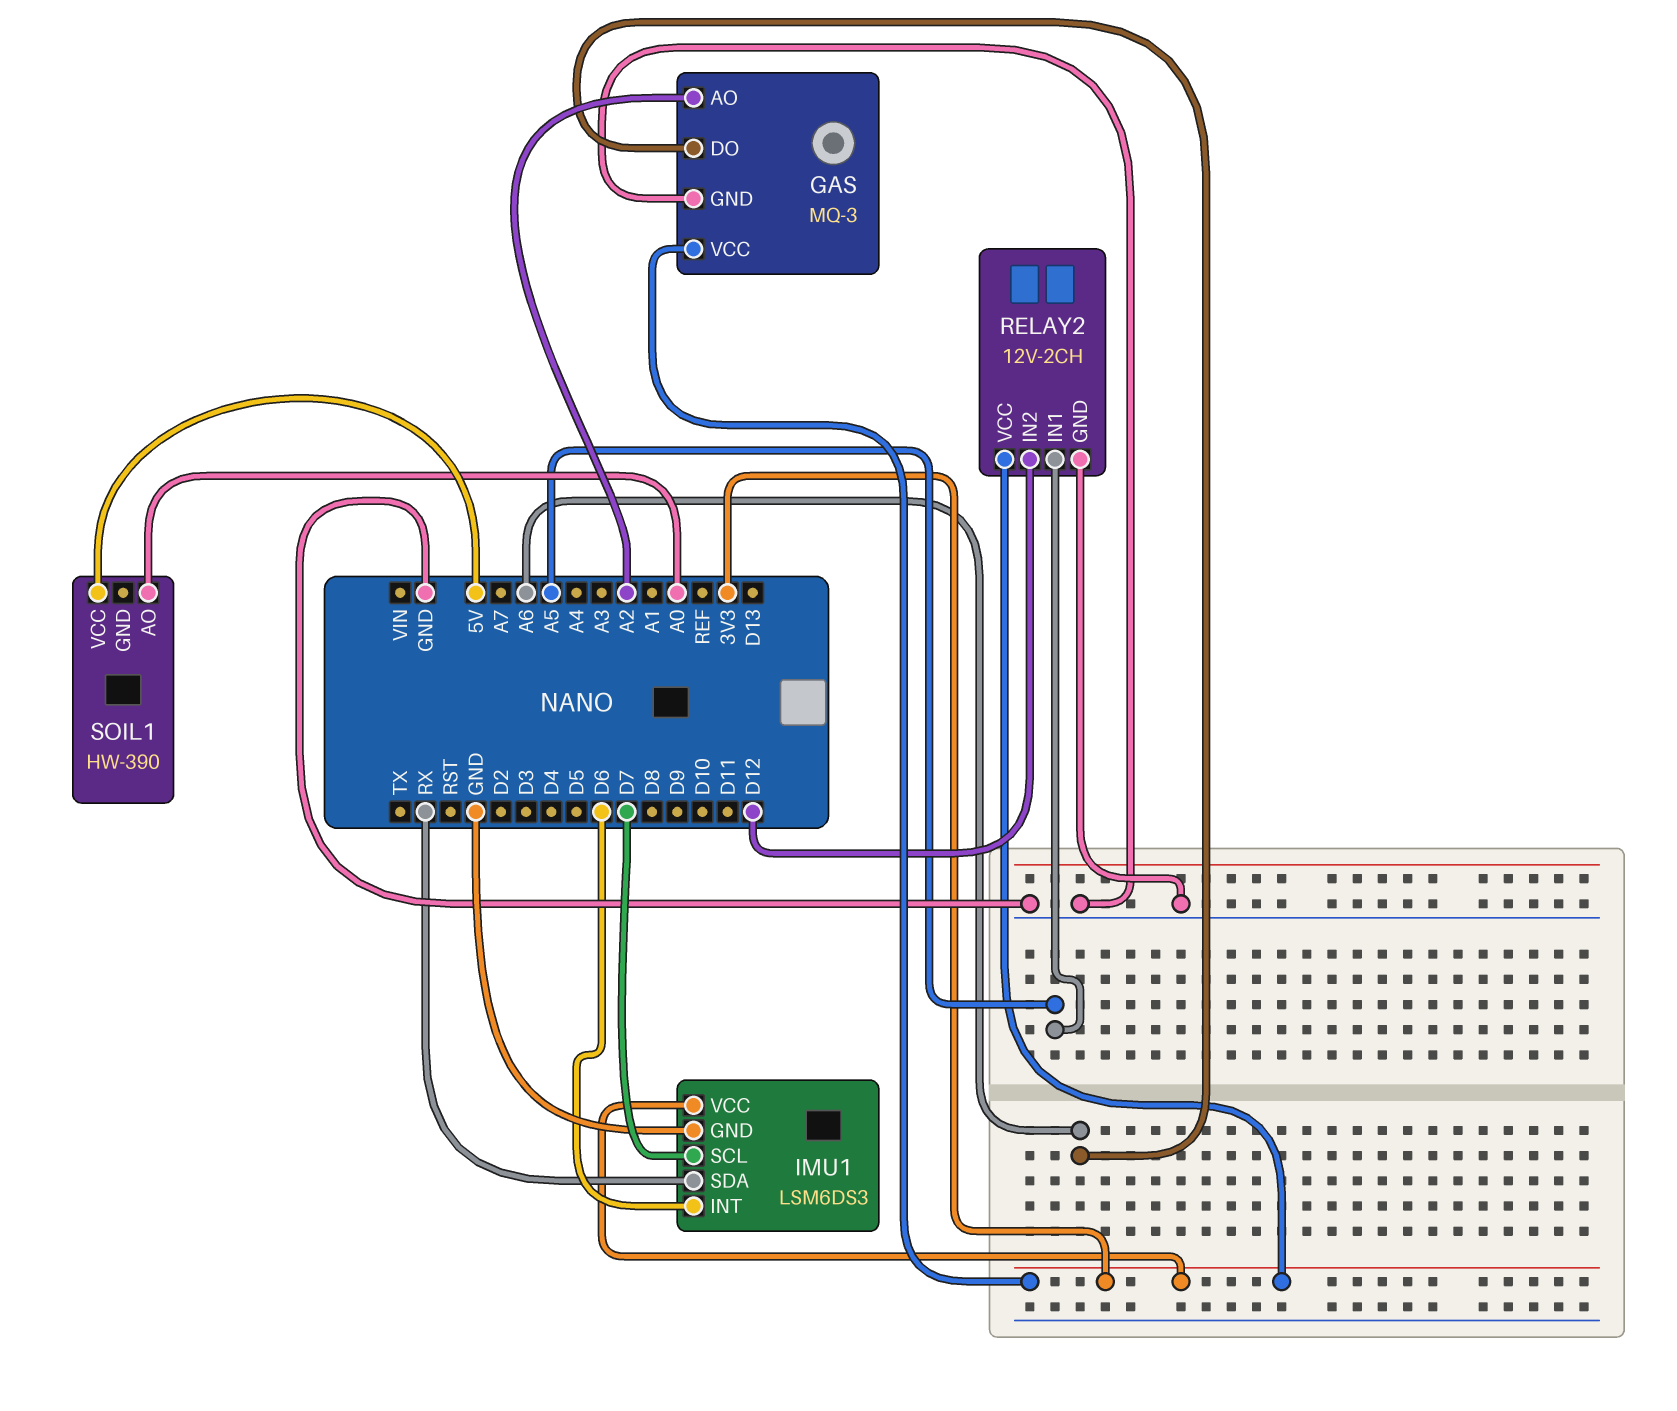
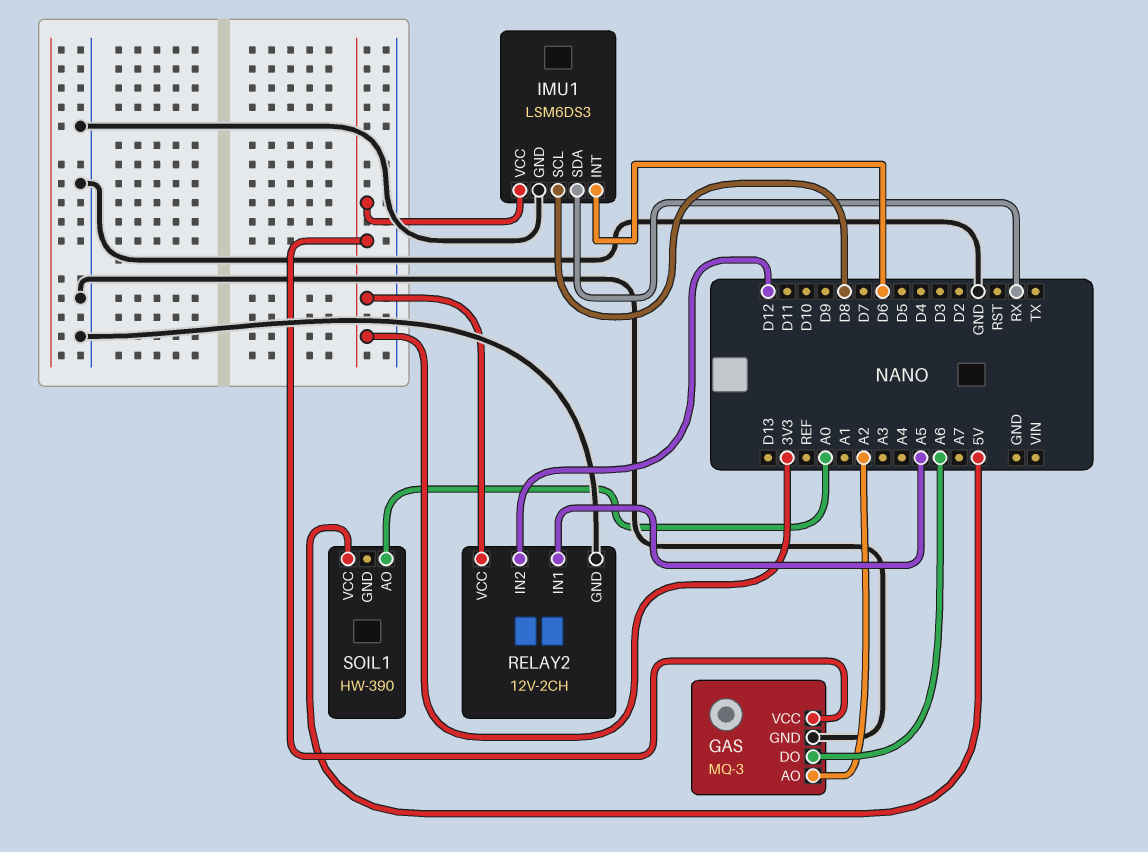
IMU1 pin SCL: D7 -> D8

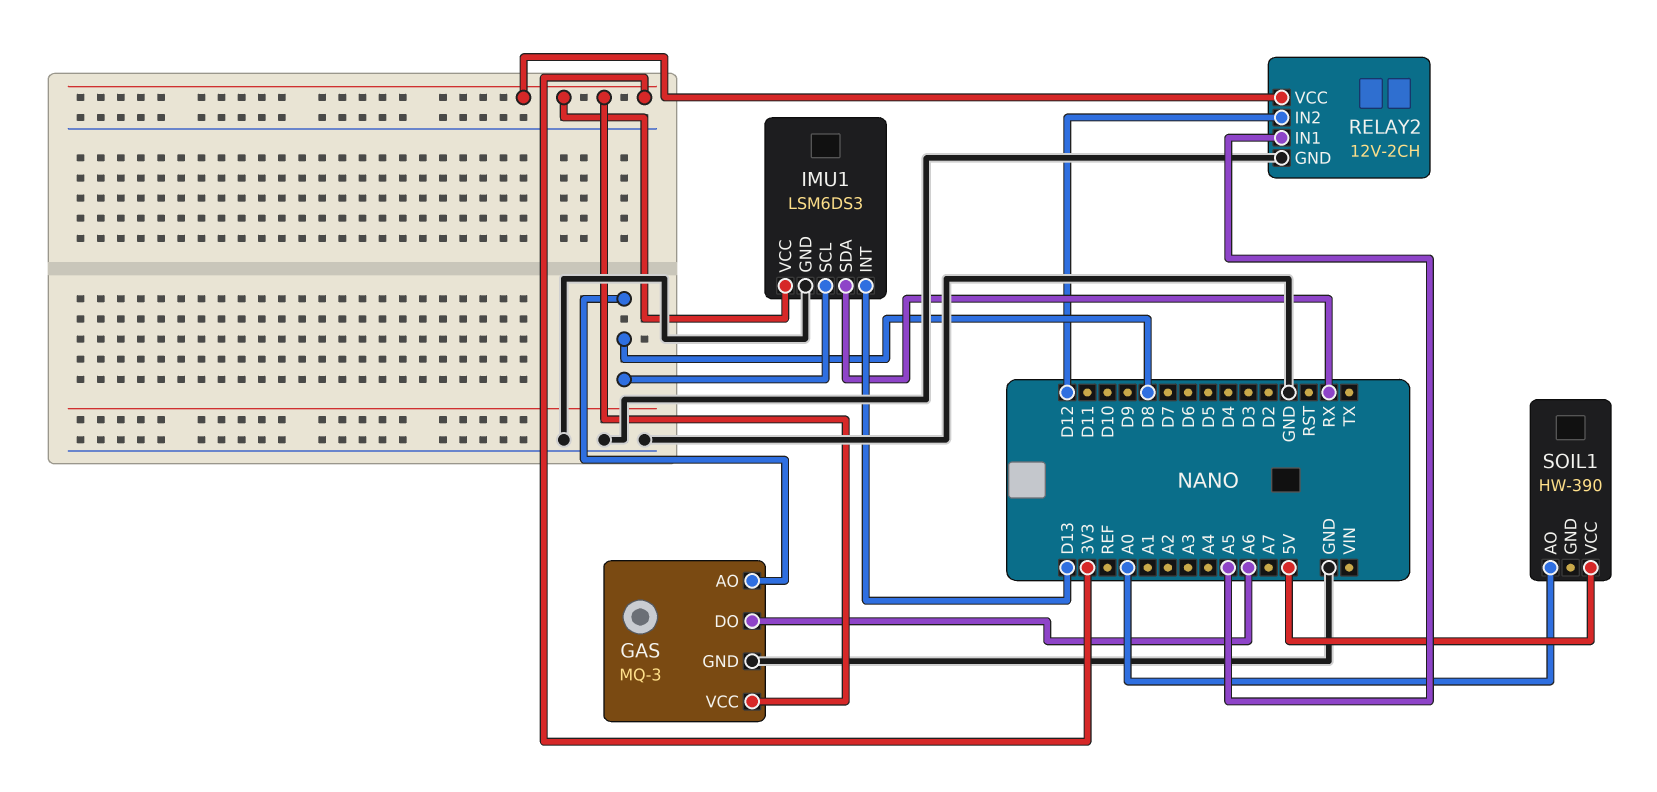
GAS pin AO: A2 -> D8
IMU1 pin INT: D6 -> D13

